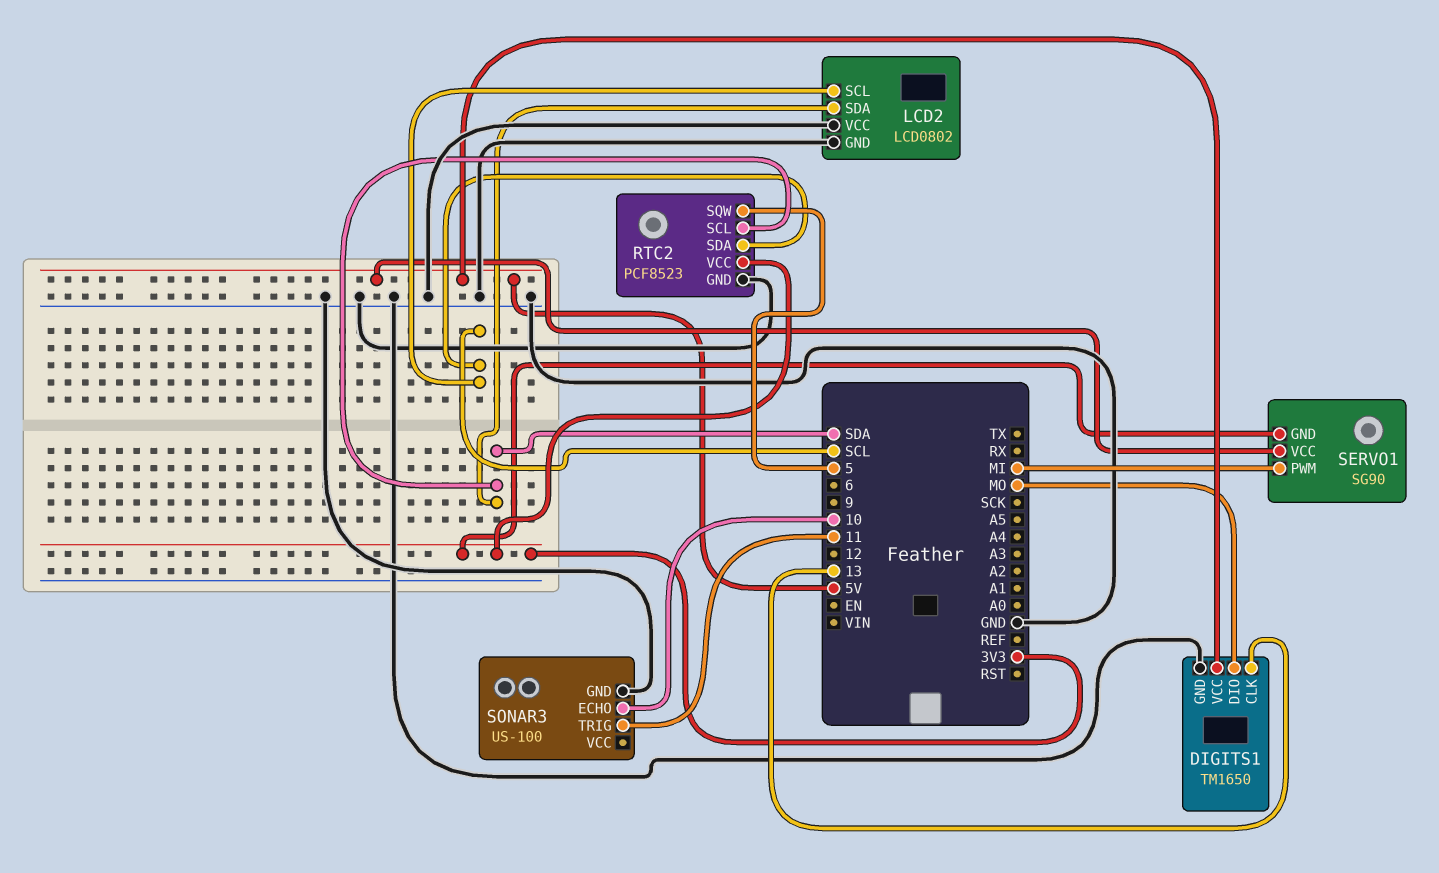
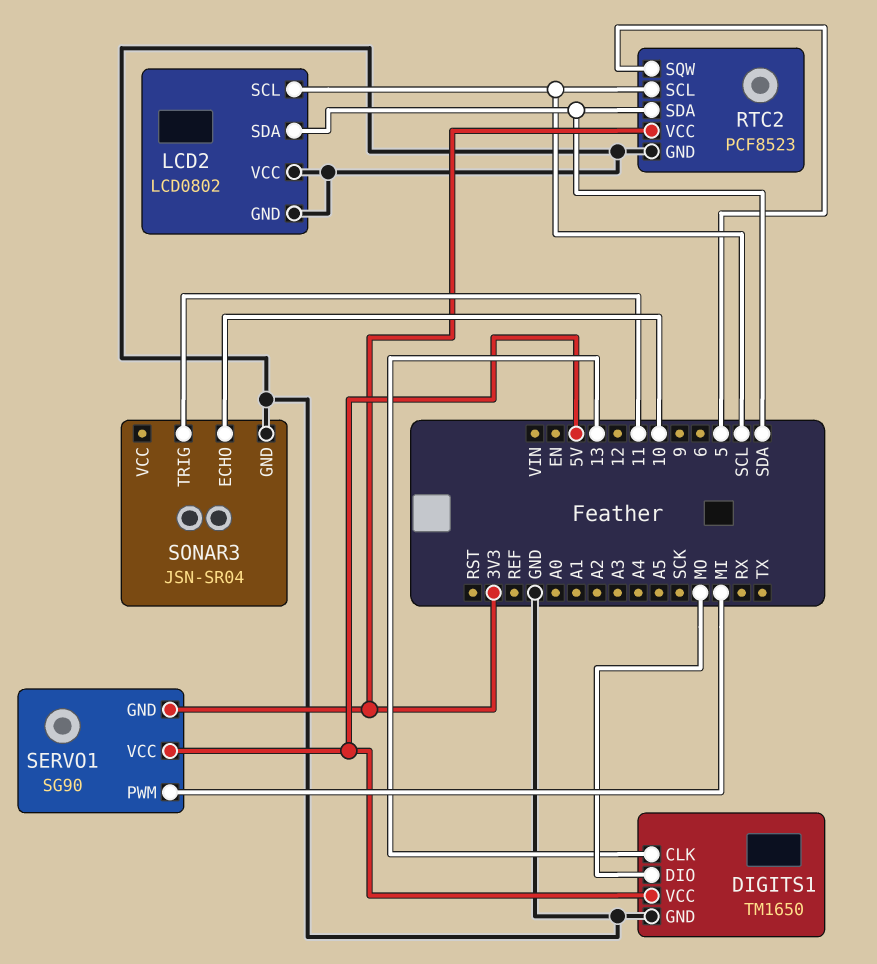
RTC2 pin SCL: SDA -> SCL
RTC2 pin SDA: SCL -> SDA
SONAR3: US-100 -> JSN-SR04

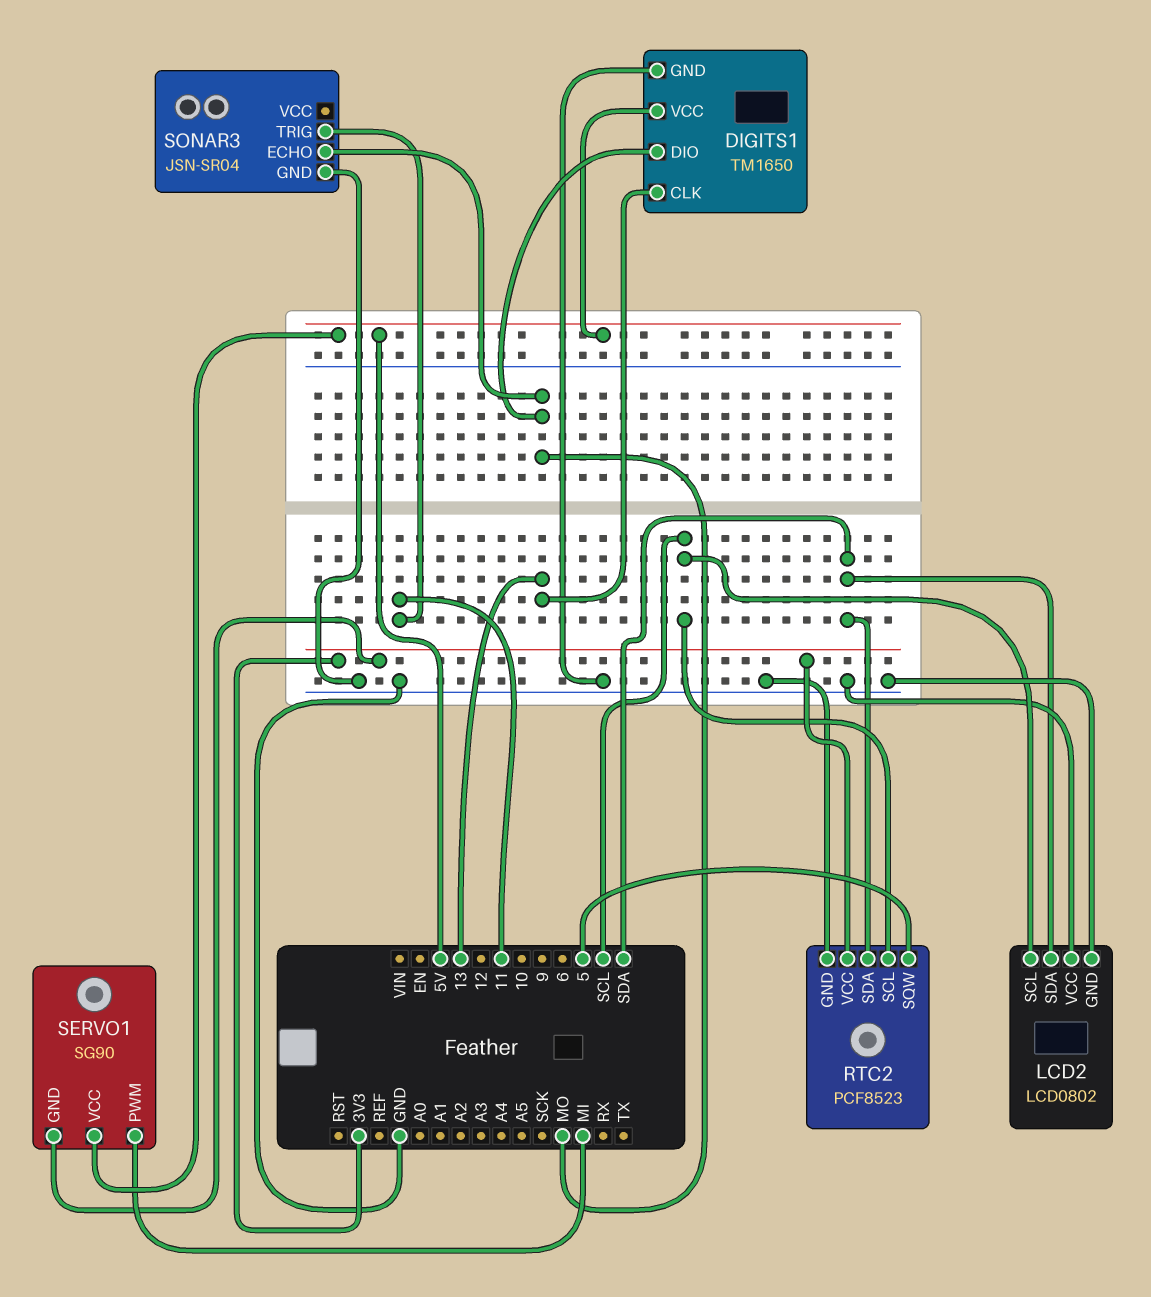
SONAR3 pin ECHO: 10 -> MO

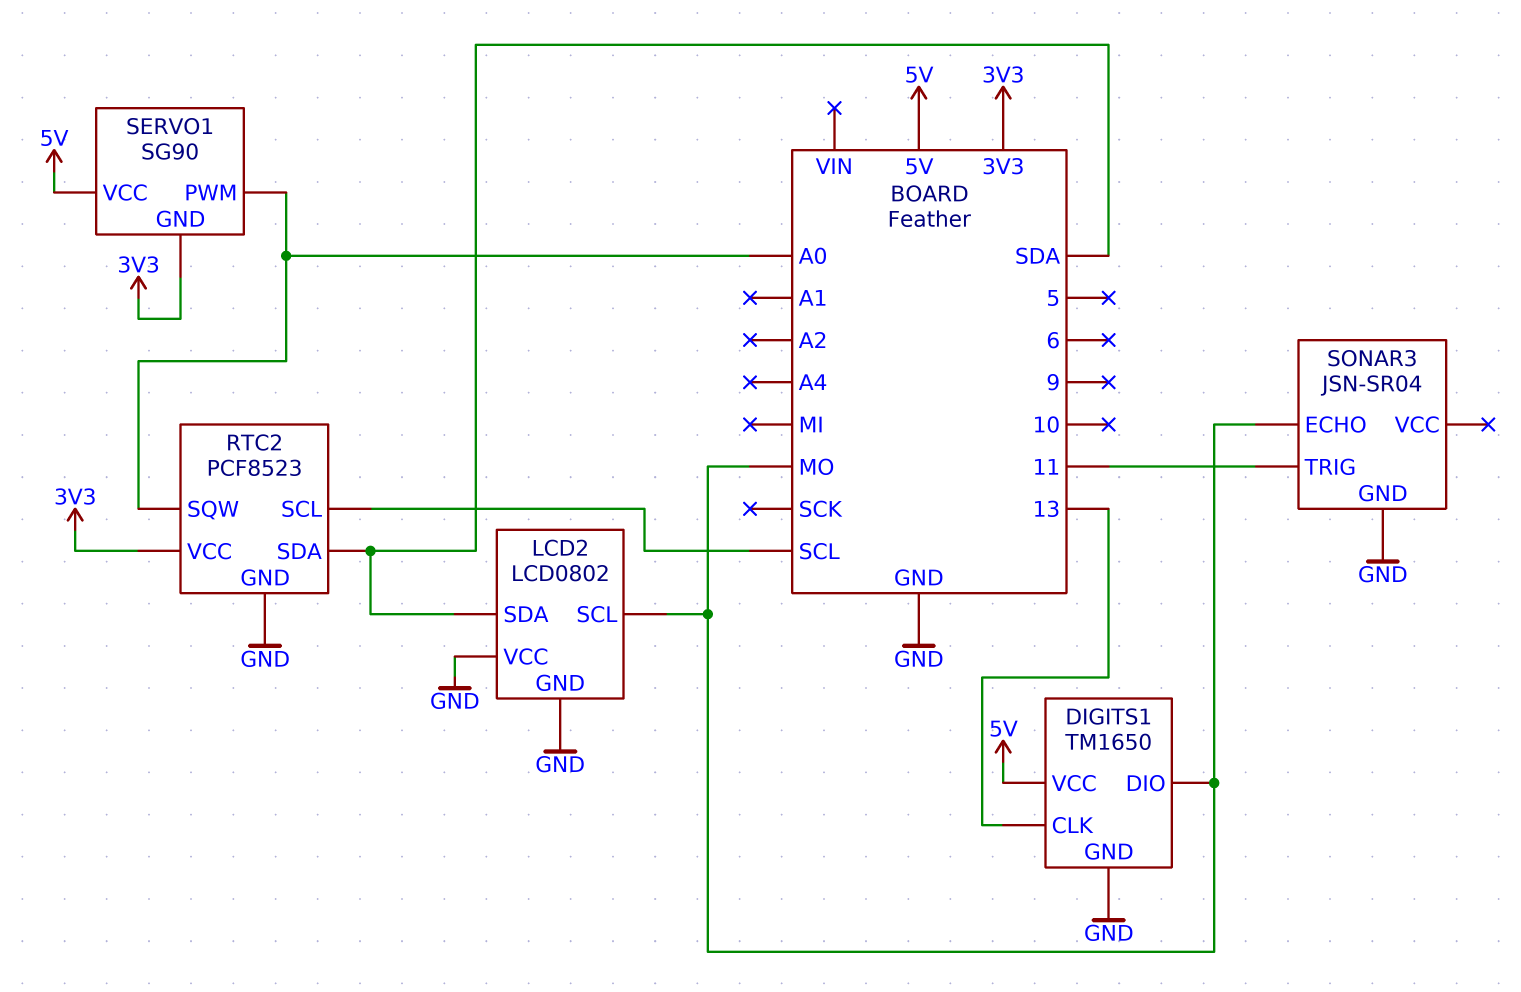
LCD2 pin SCL: SCL -> MO
RTC2 pin SQW: 5 -> A0
SERVO1 pin PWM: MI -> A0

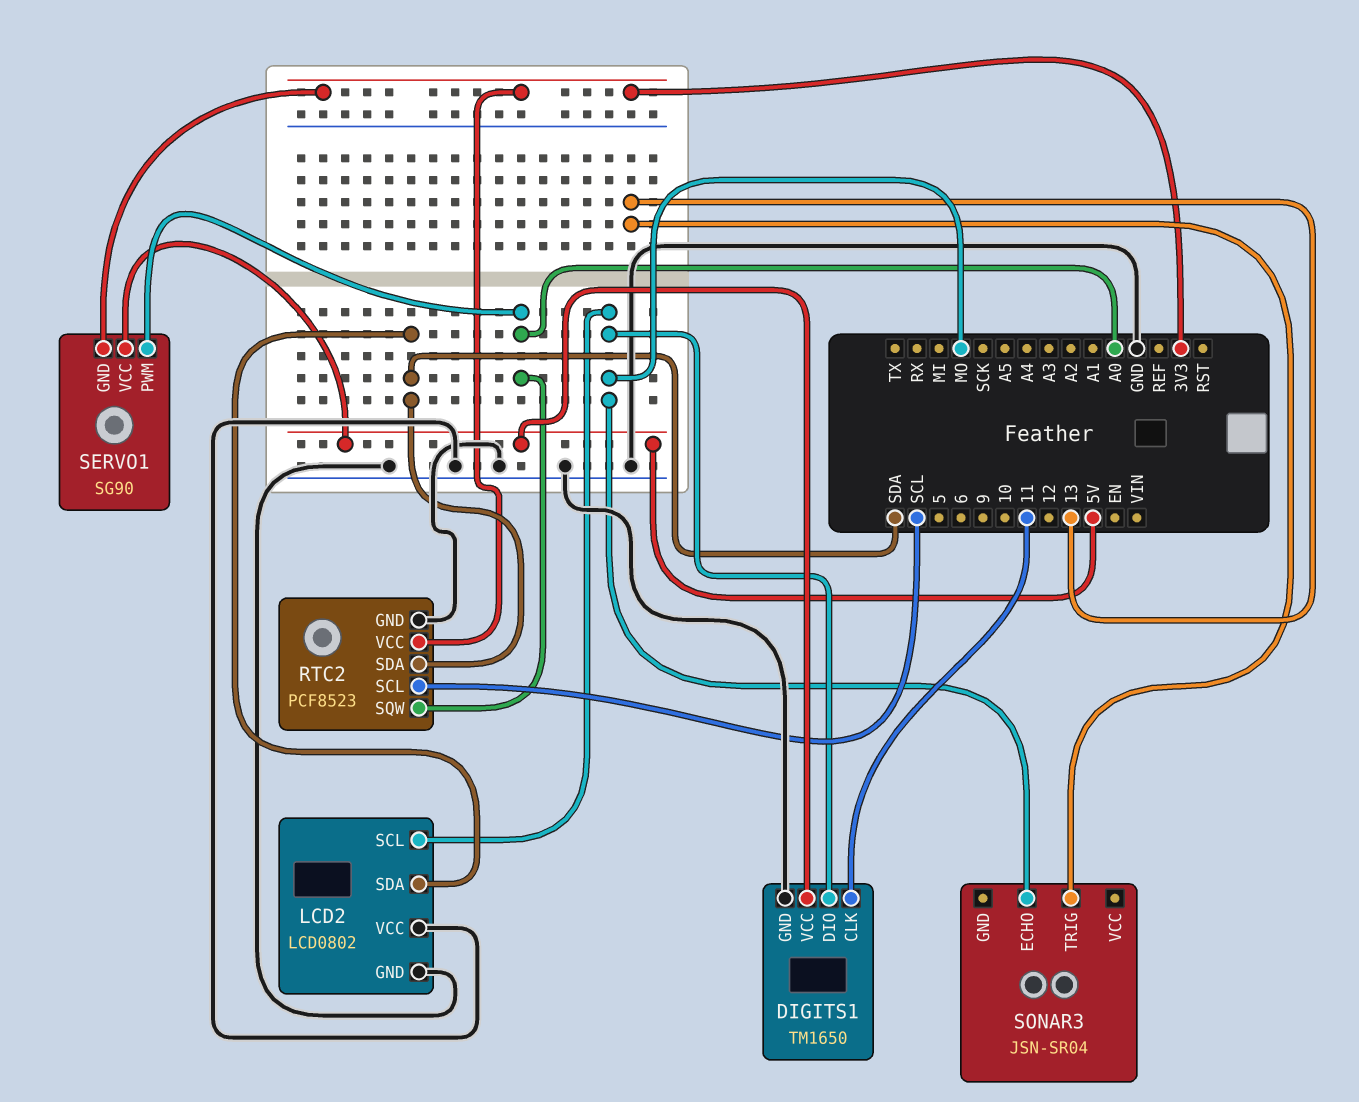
DIGITS1 pin CLK: 13 -> 11
SONAR3 pin GND: GND -> none
SONAR3 pin TRIG: 11 -> 13

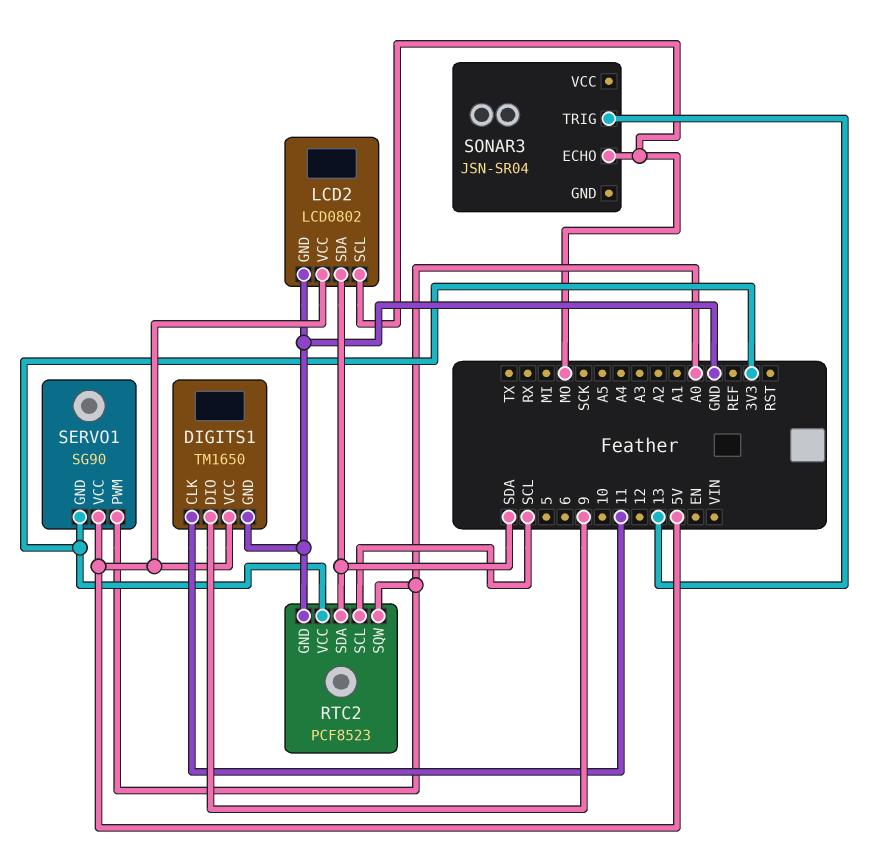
DIGITS1 pin DIO: MO -> 9
LCD2 pin VCC: GND -> 5V

